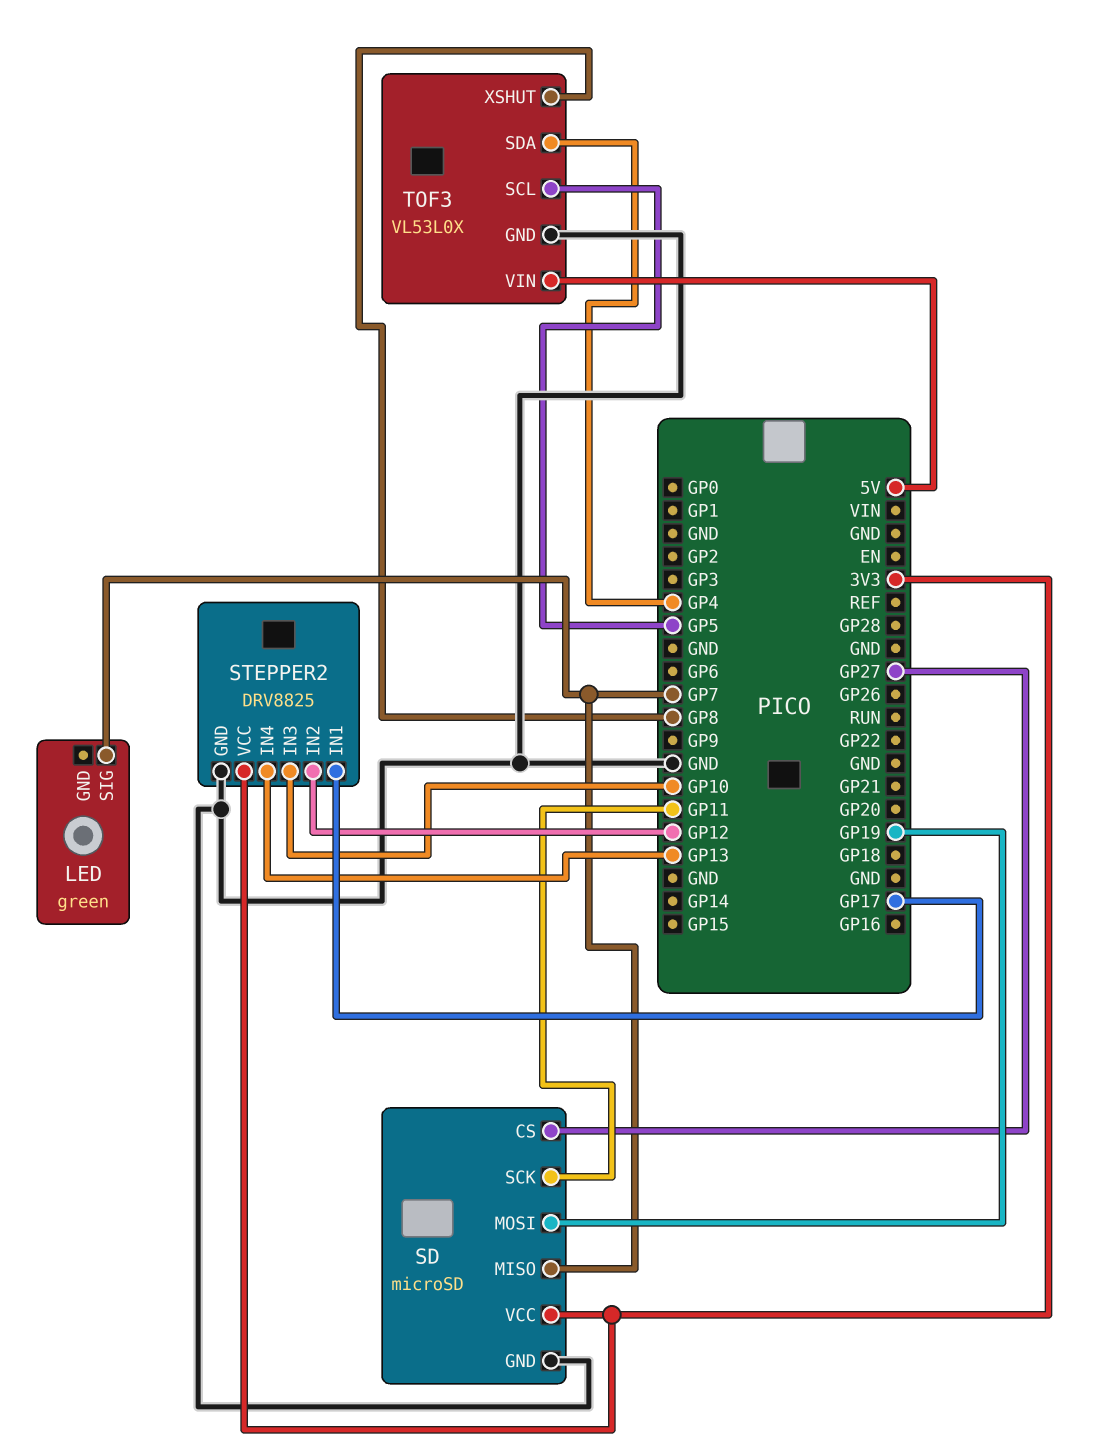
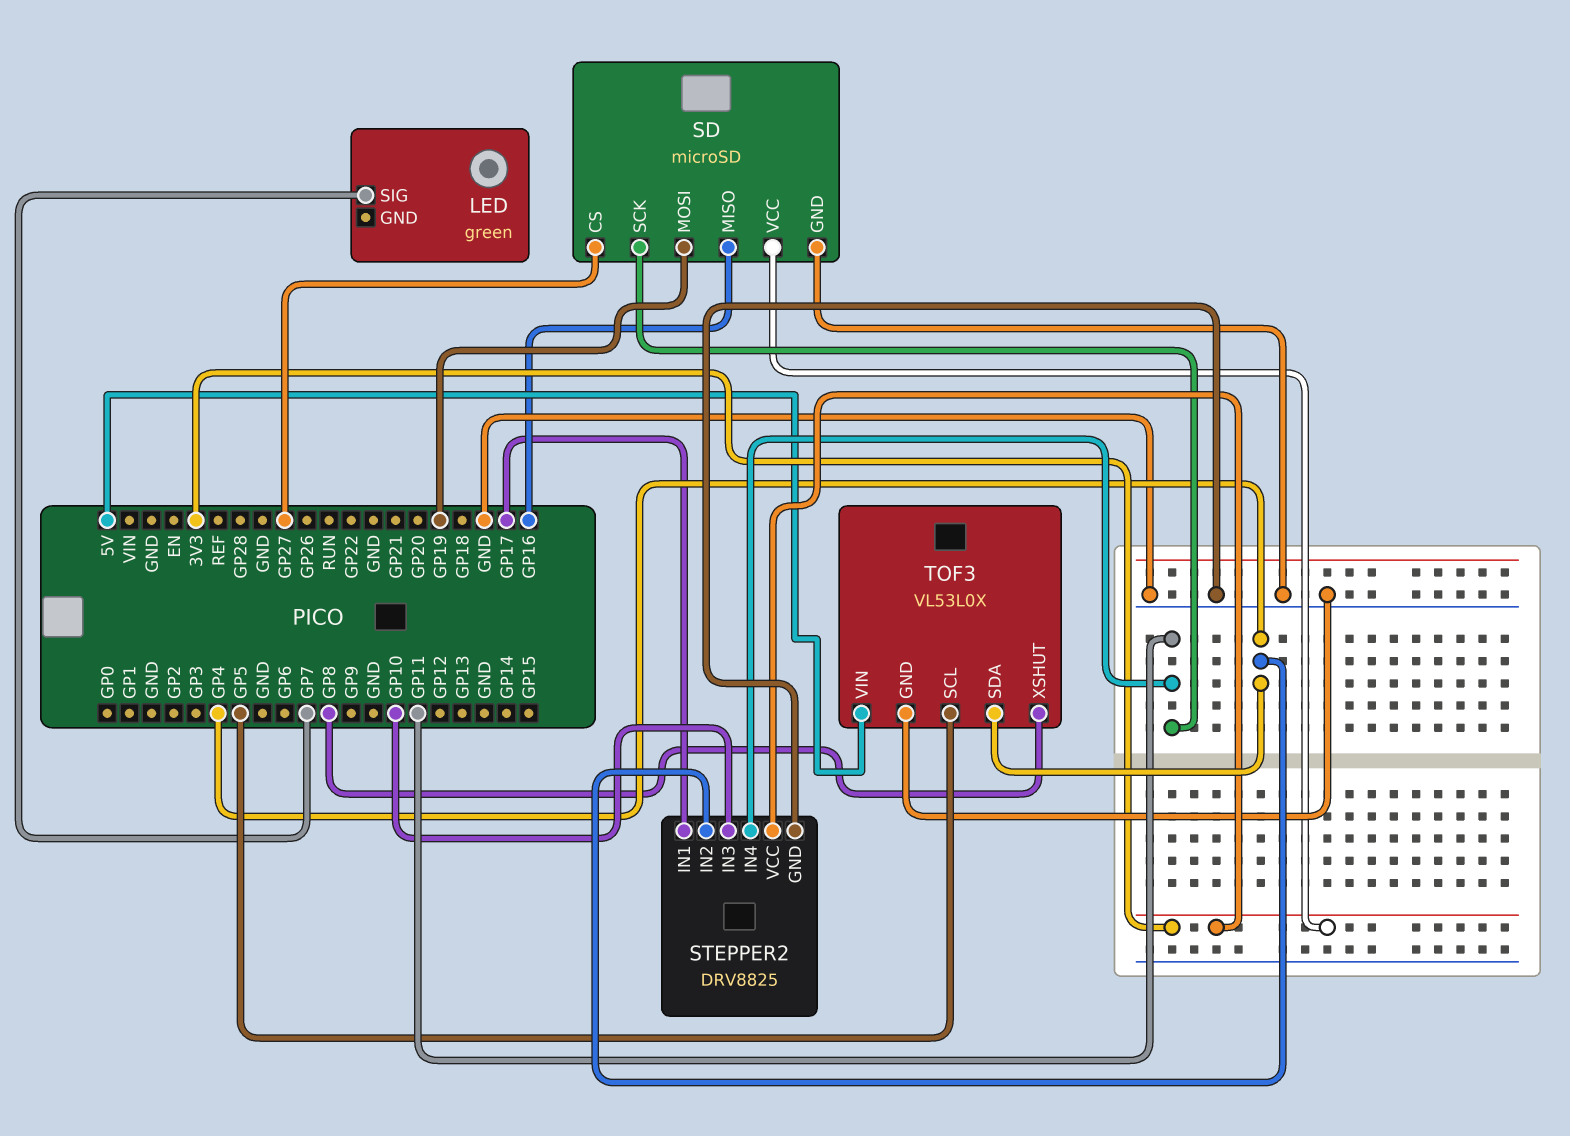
SD pin MISO: GP7 -> GP16
STEPPER2 pin IN2: GP12 -> GP4
STEPPER2 pin IN4: GP13 -> GP11

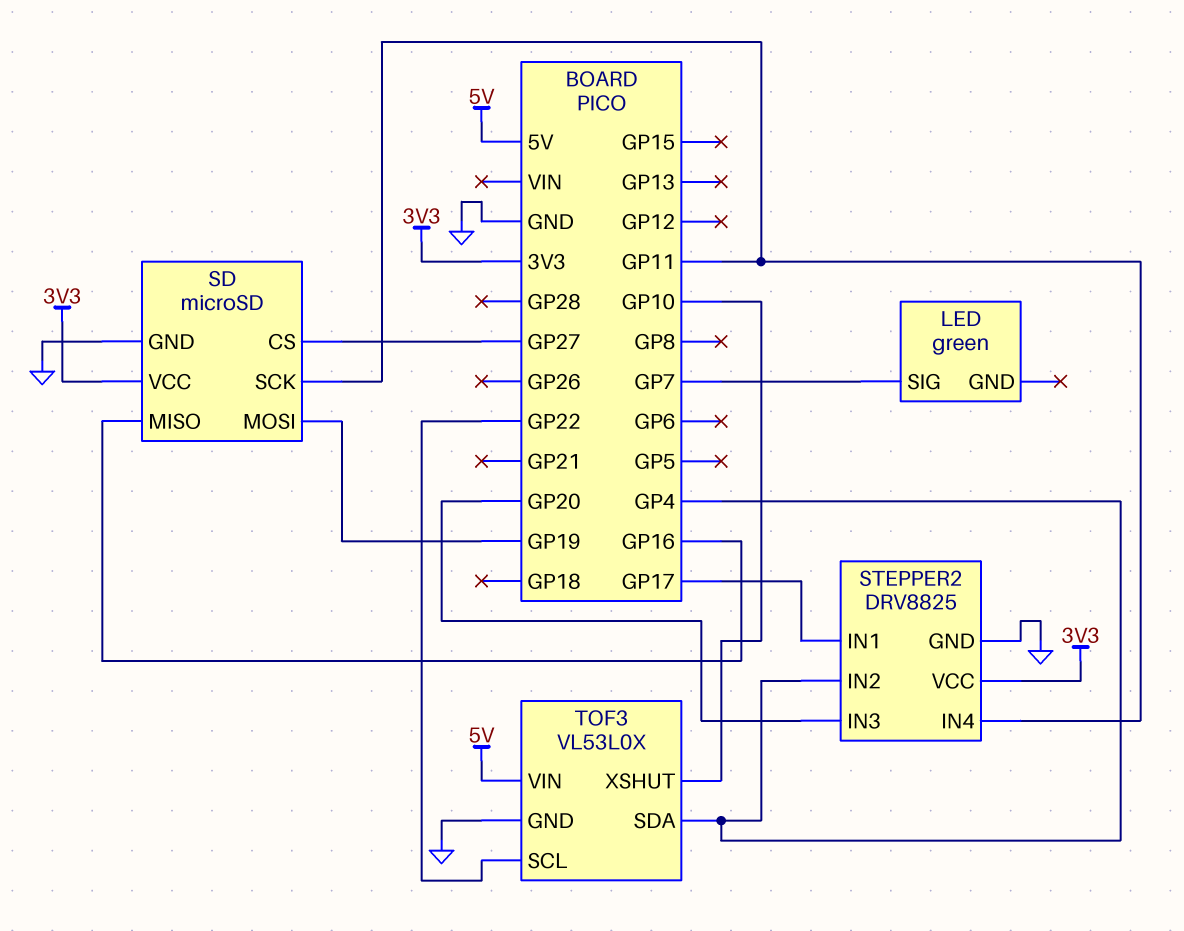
STEPPER2 pin IN3: GP10 -> GP20
TOF3 pin SCL: GP5 -> GP22
TOF3 pin XSHUT: GP8 -> GP10

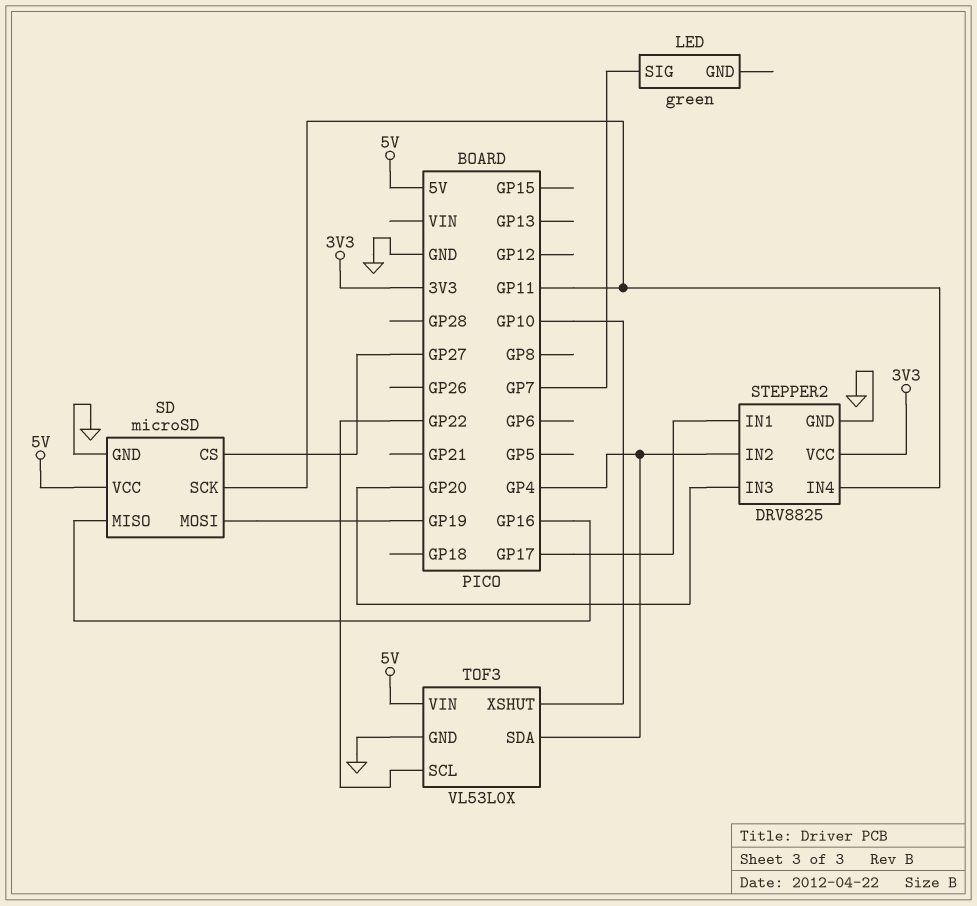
SD pin VCC: 3V3 -> 5V

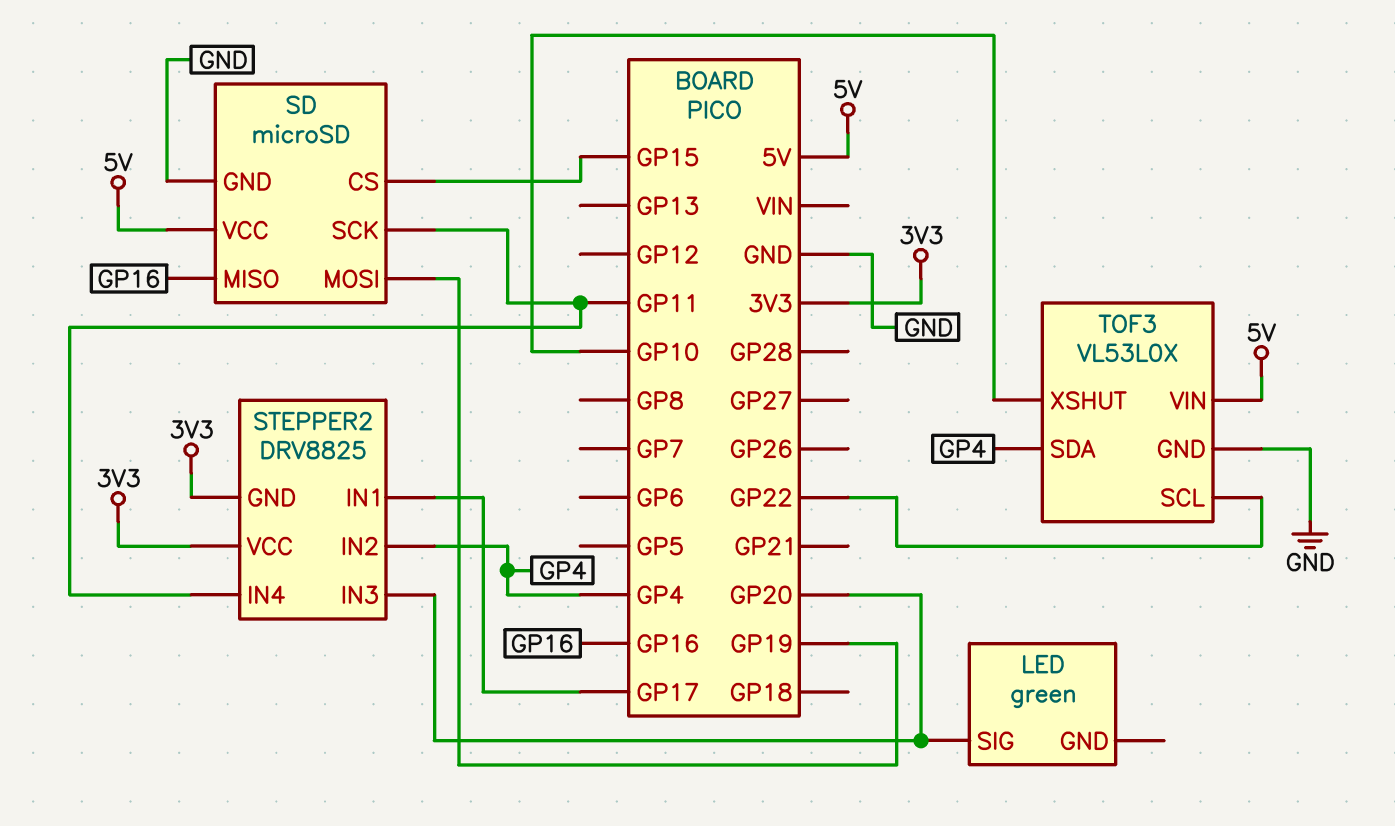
LED pin SIG: GP7 -> GP20
SD pin CS: GP27 -> GP15
STEPPER2 pin GND: GND -> 3V3

